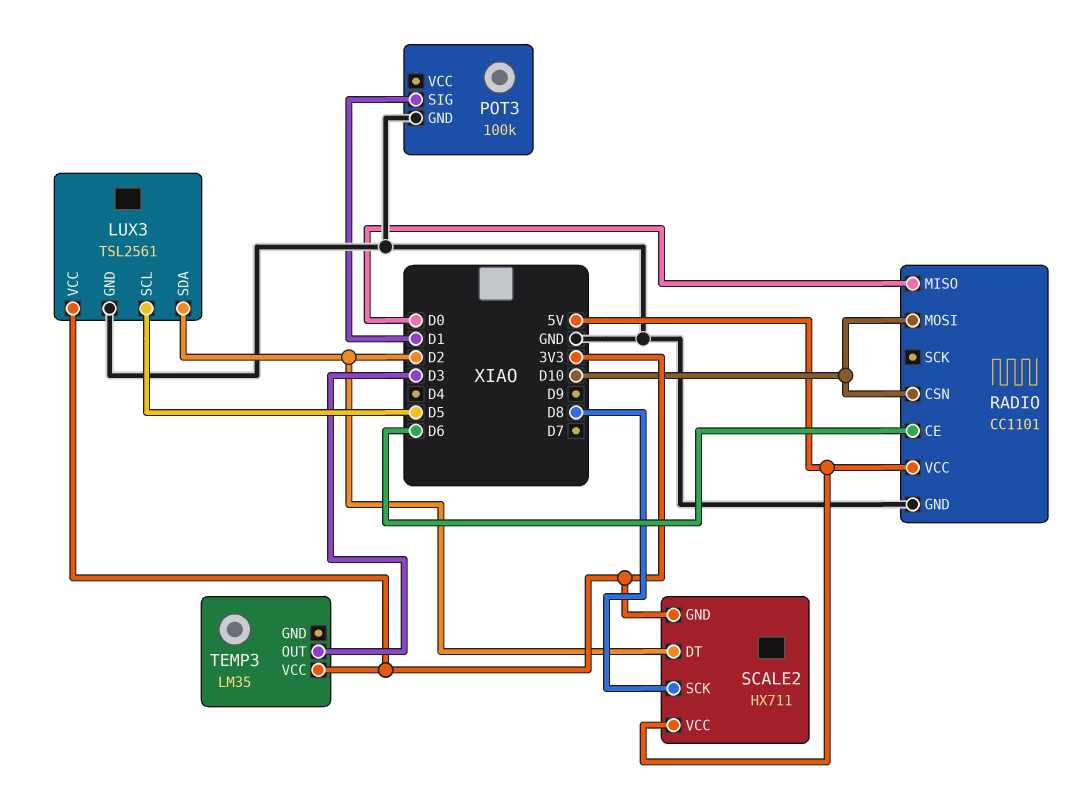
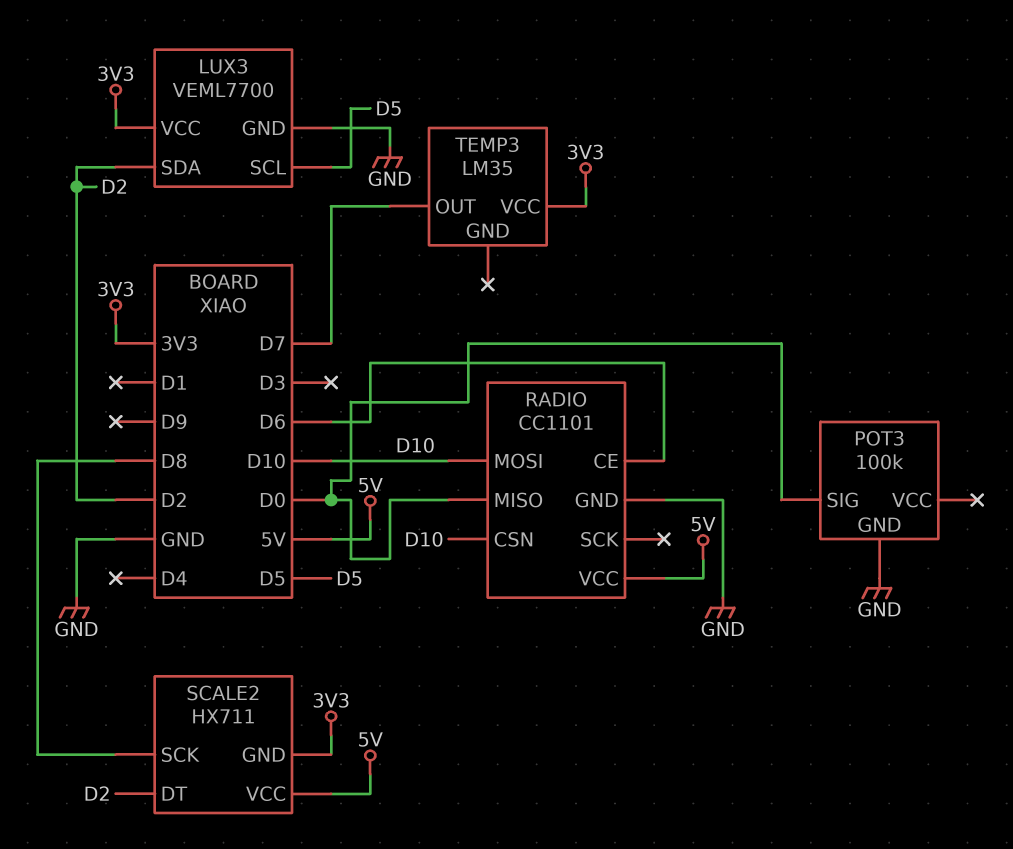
LUX3: TSL2561 -> VEML7700
POT3 pin SIG: D1 -> D0
TEMP3 pin OUT: D3 -> D7

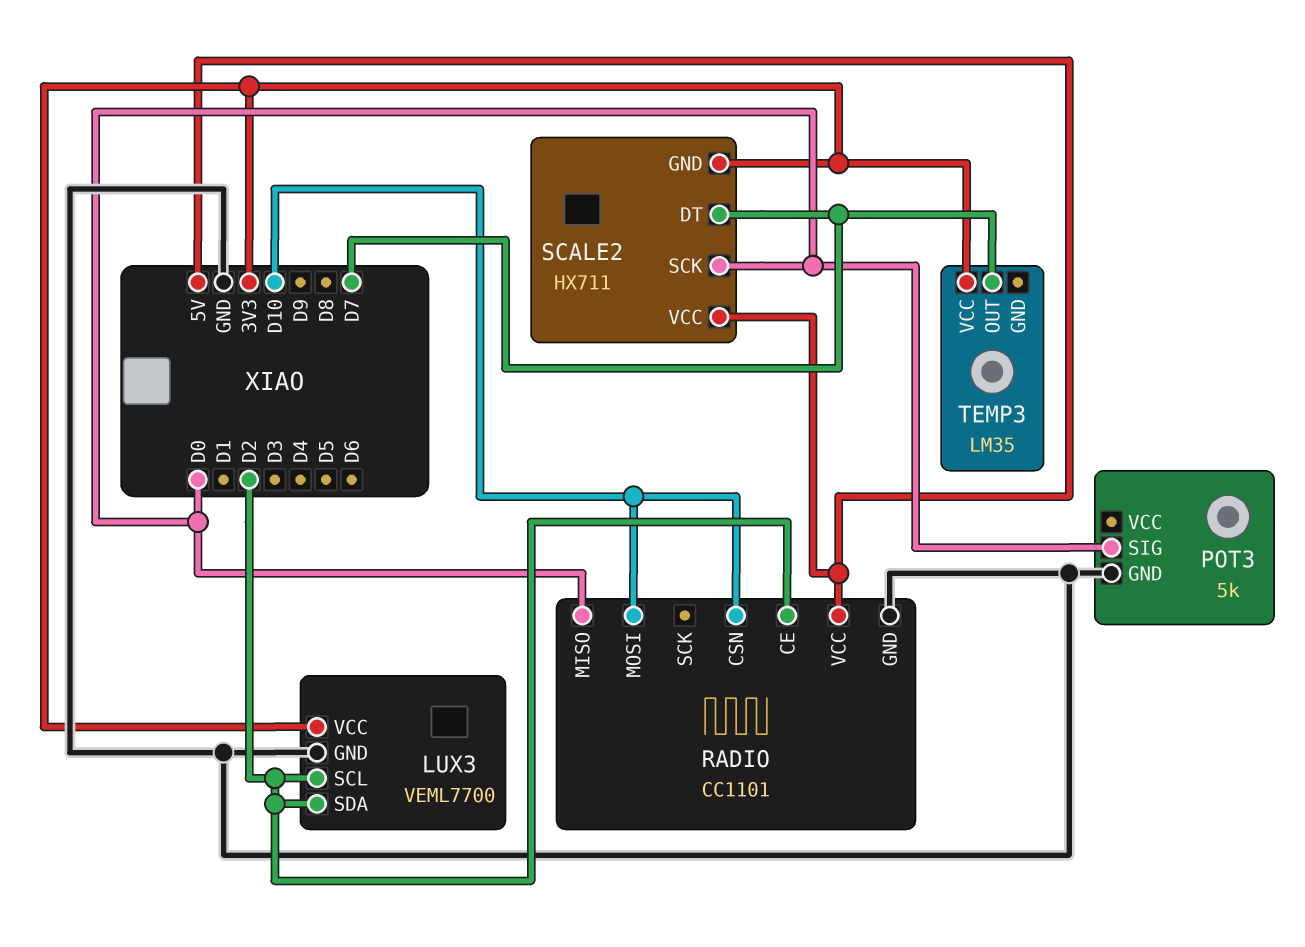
LUX3 pin SCL: D5 -> D2
POT3: 100k -> 5k
RADIO pin CE: D6 -> D2
SCALE2 pin DT: D2 -> D7
SCALE2 pin SCK: D8 -> D0

